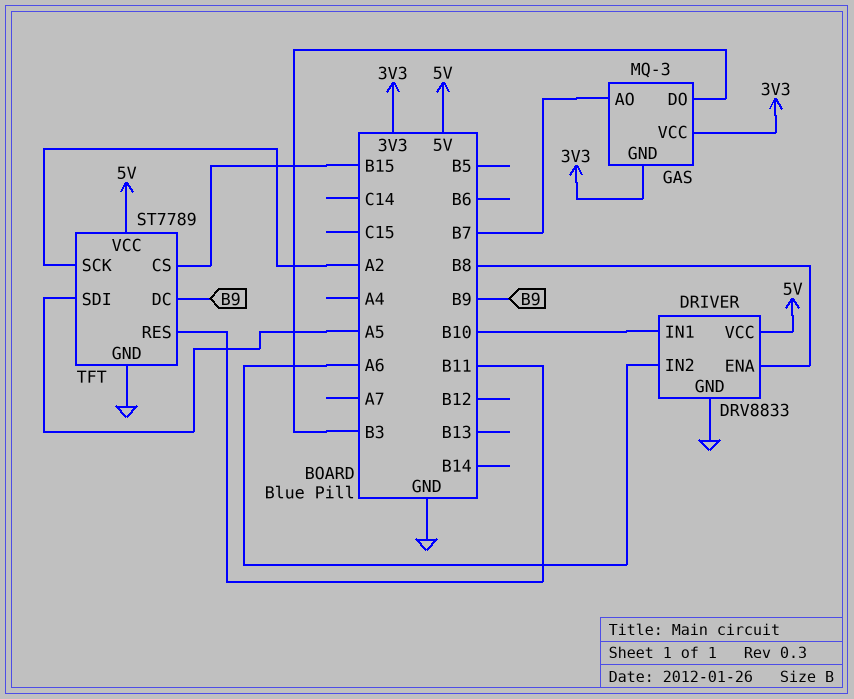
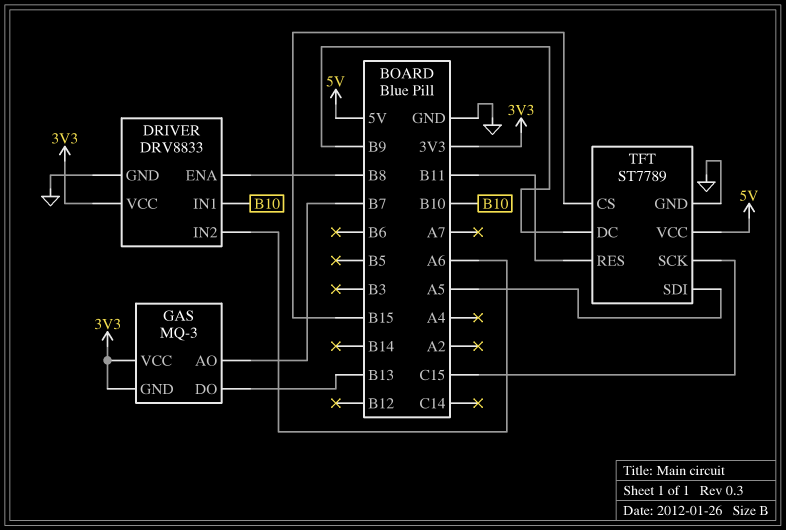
DRIVER pin VCC: 5V -> 3V3
GAS pin DO: B3 -> B13
TFT pin SCK: A2 -> C15

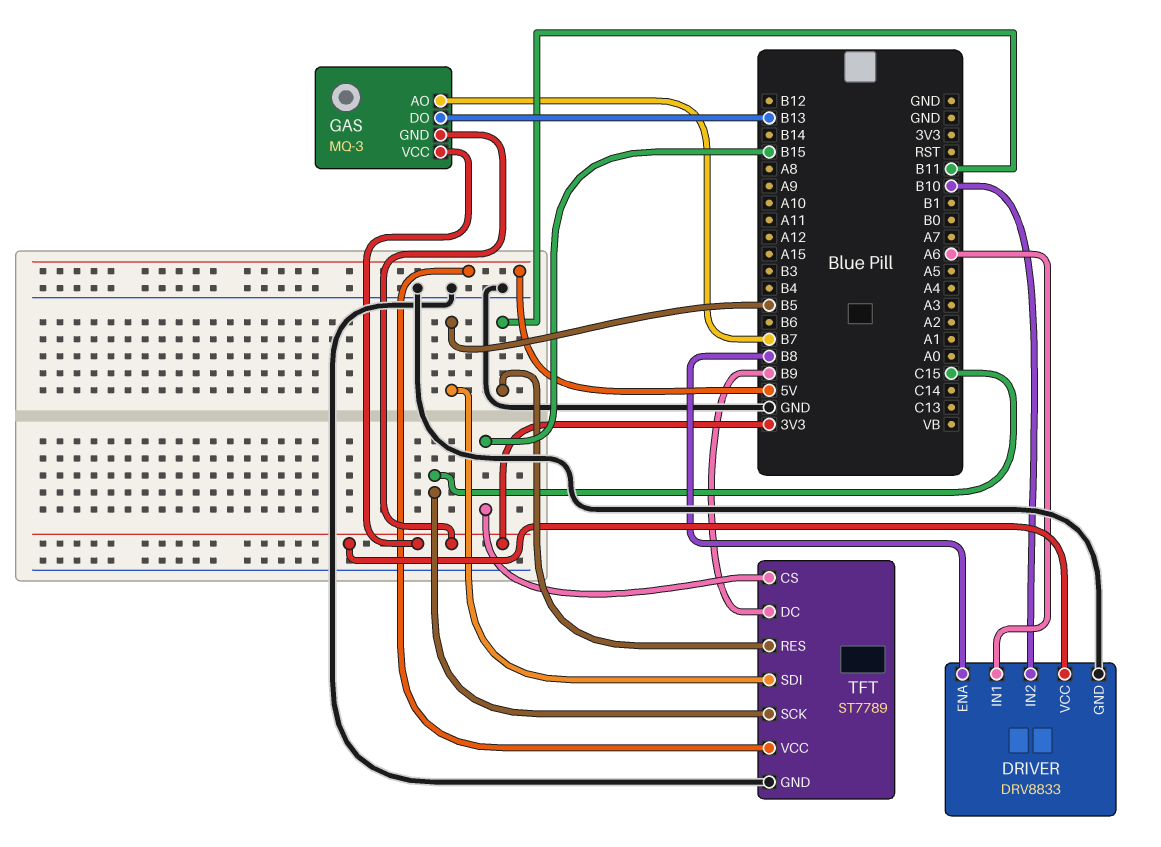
DRIVER pin IN1: B10 -> A6
DRIVER pin IN2: A6 -> B10
TFT pin SDI: A5 -> B5

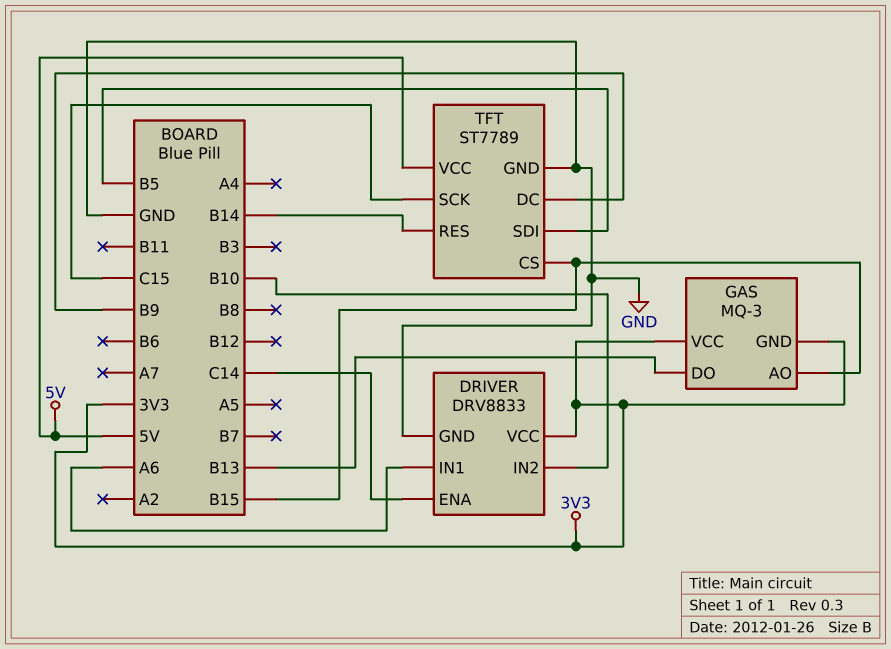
DRIVER pin ENA: B8 -> C14
GAS pin AO: B7 -> B15
TFT pin RES: B11 -> B14

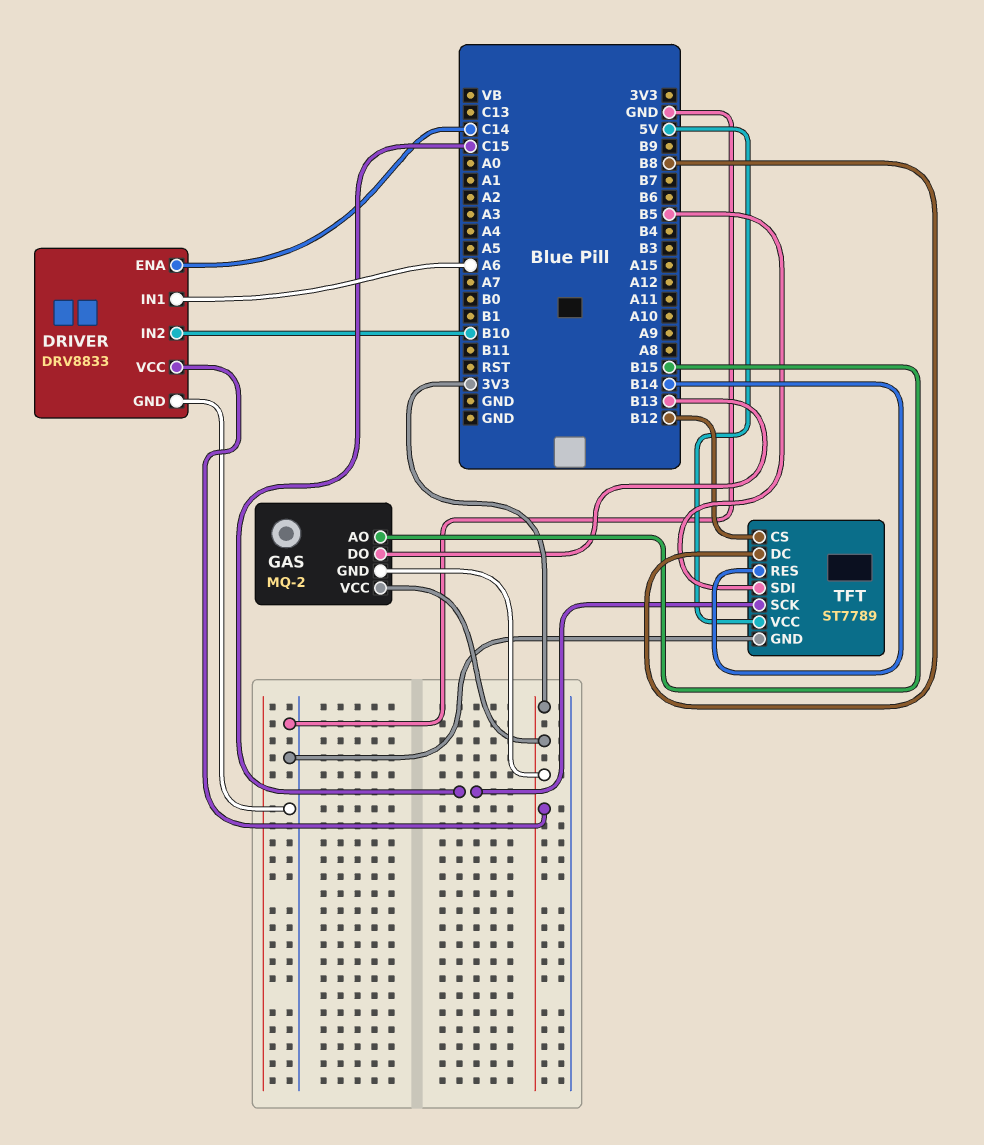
GAS: MQ-3 -> MQ-2
TFT pin CS: B15 -> B12
TFT pin DC: B9 -> B8

